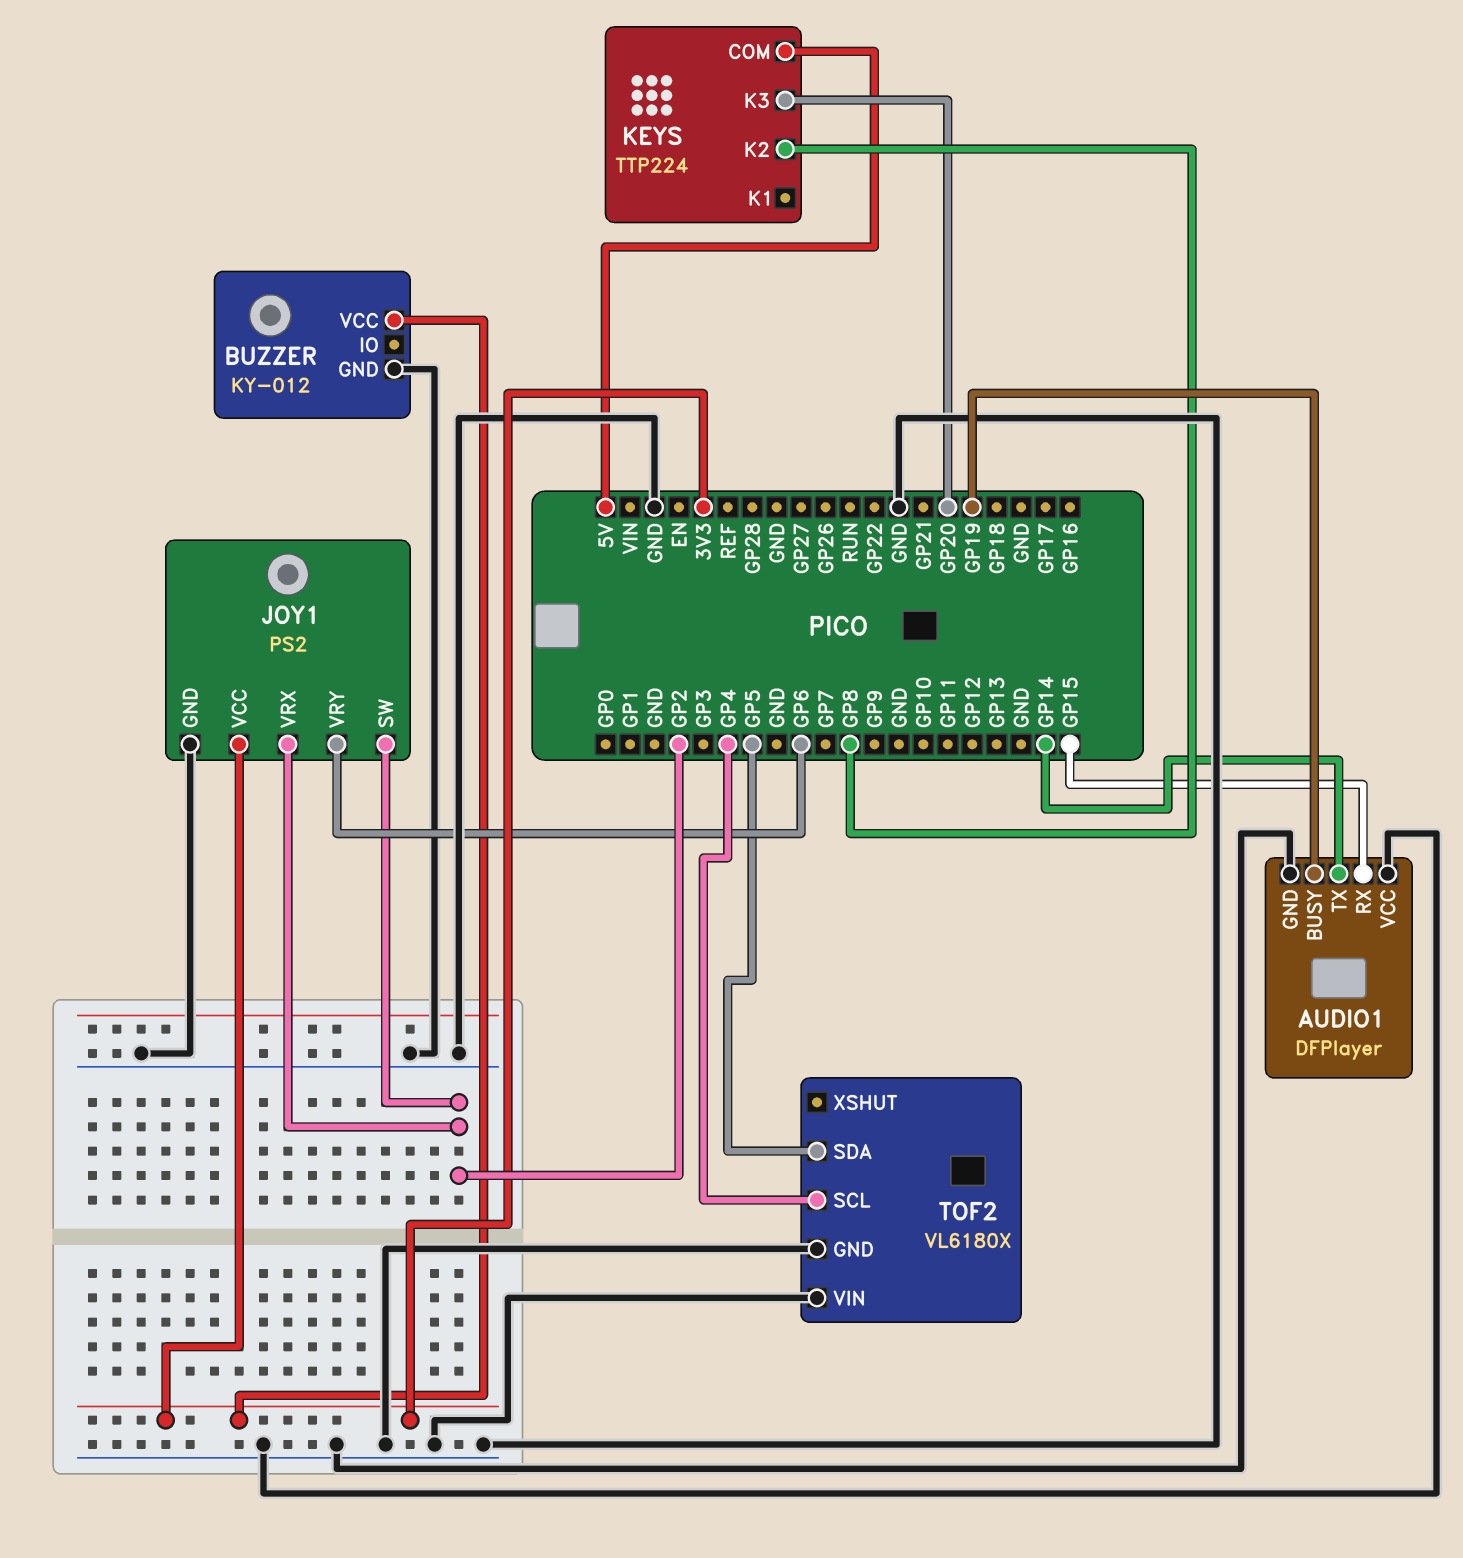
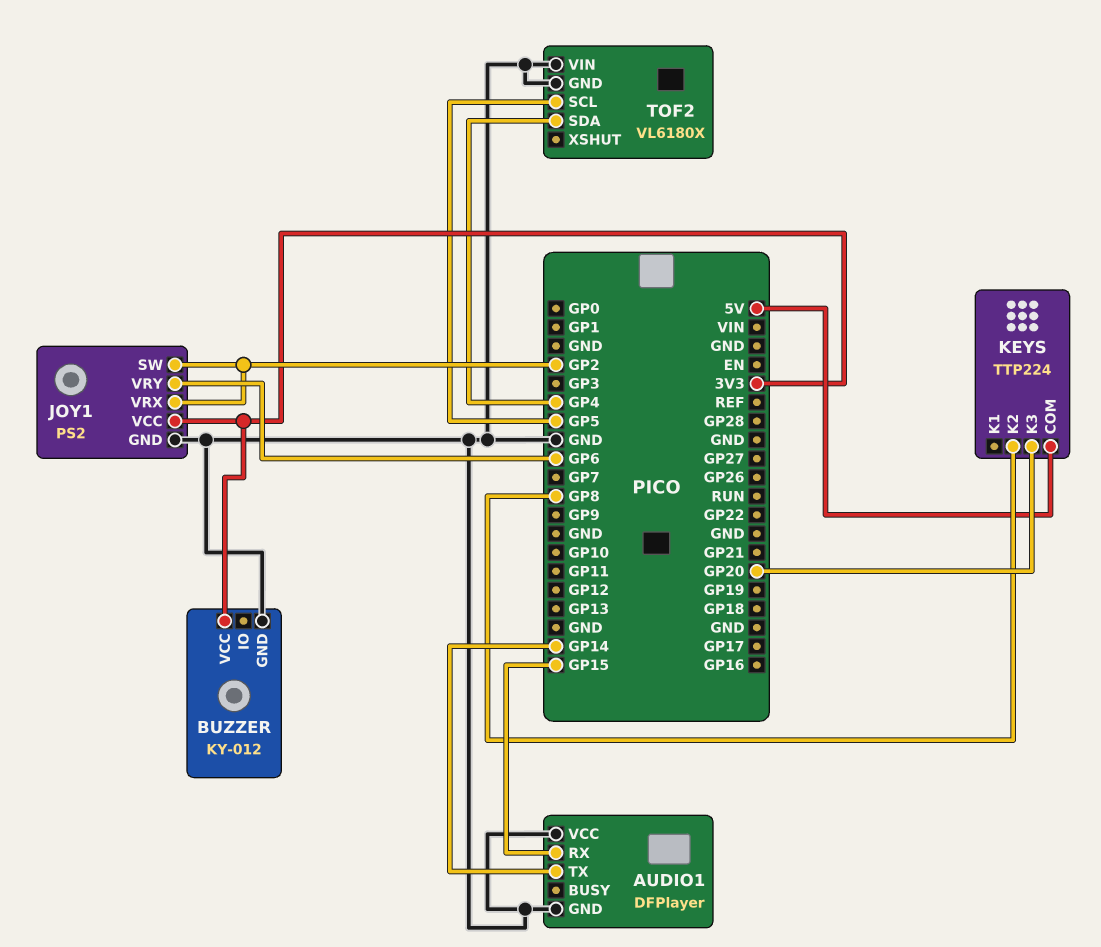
AUDIO1 pin BUSY: GP19 -> none
TOF2 pin SCL: GP4 -> GP5
TOF2 pin SDA: GP5 -> GP4

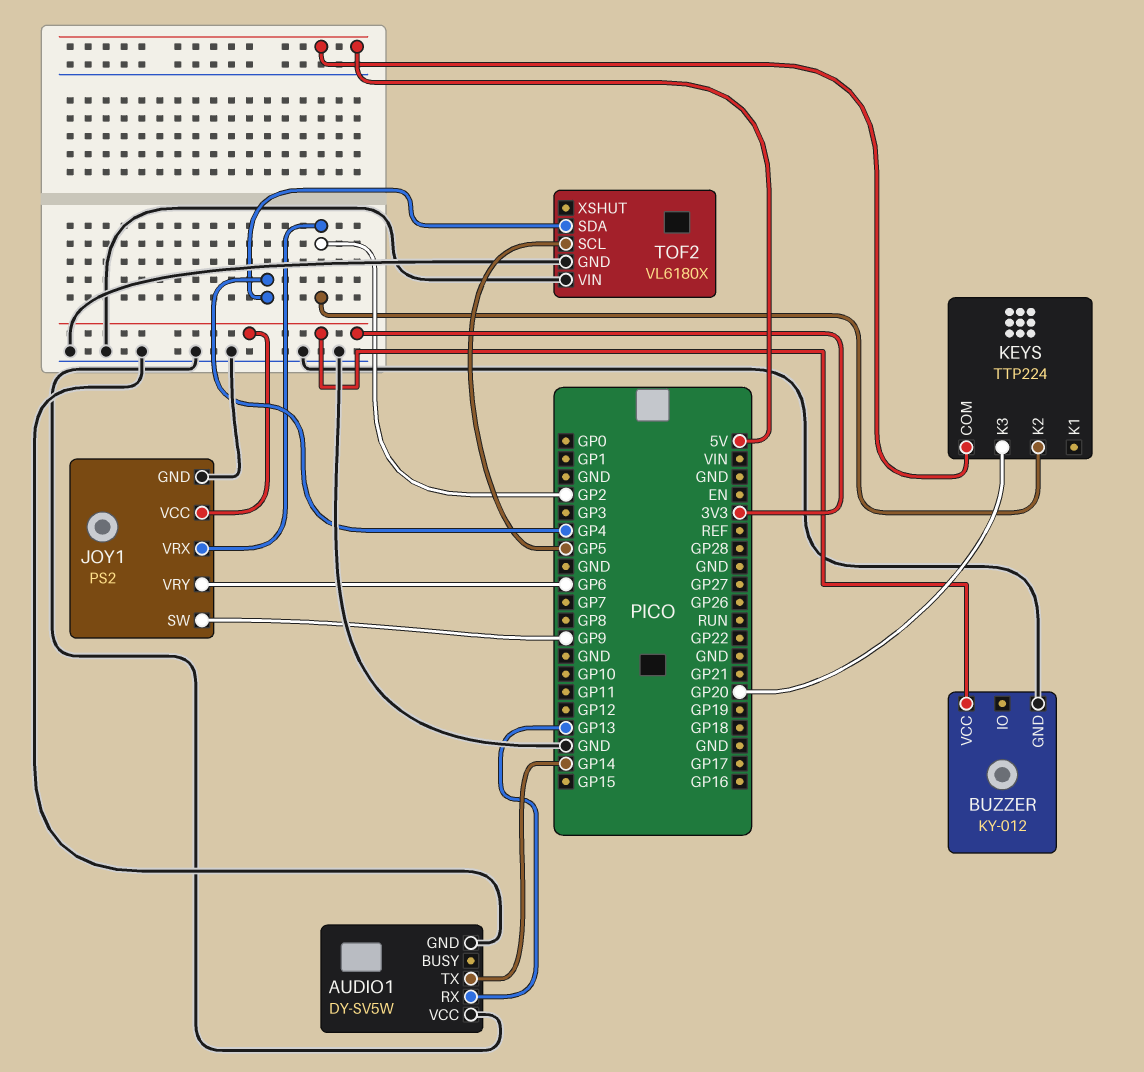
AUDIO1: DFPlayer -> DY-SV5W
AUDIO1 pin RX: GP15 -> GP13
JOY1 pin SW: GP2 -> GP9
KEYS pin K2: GP8 -> GP2

